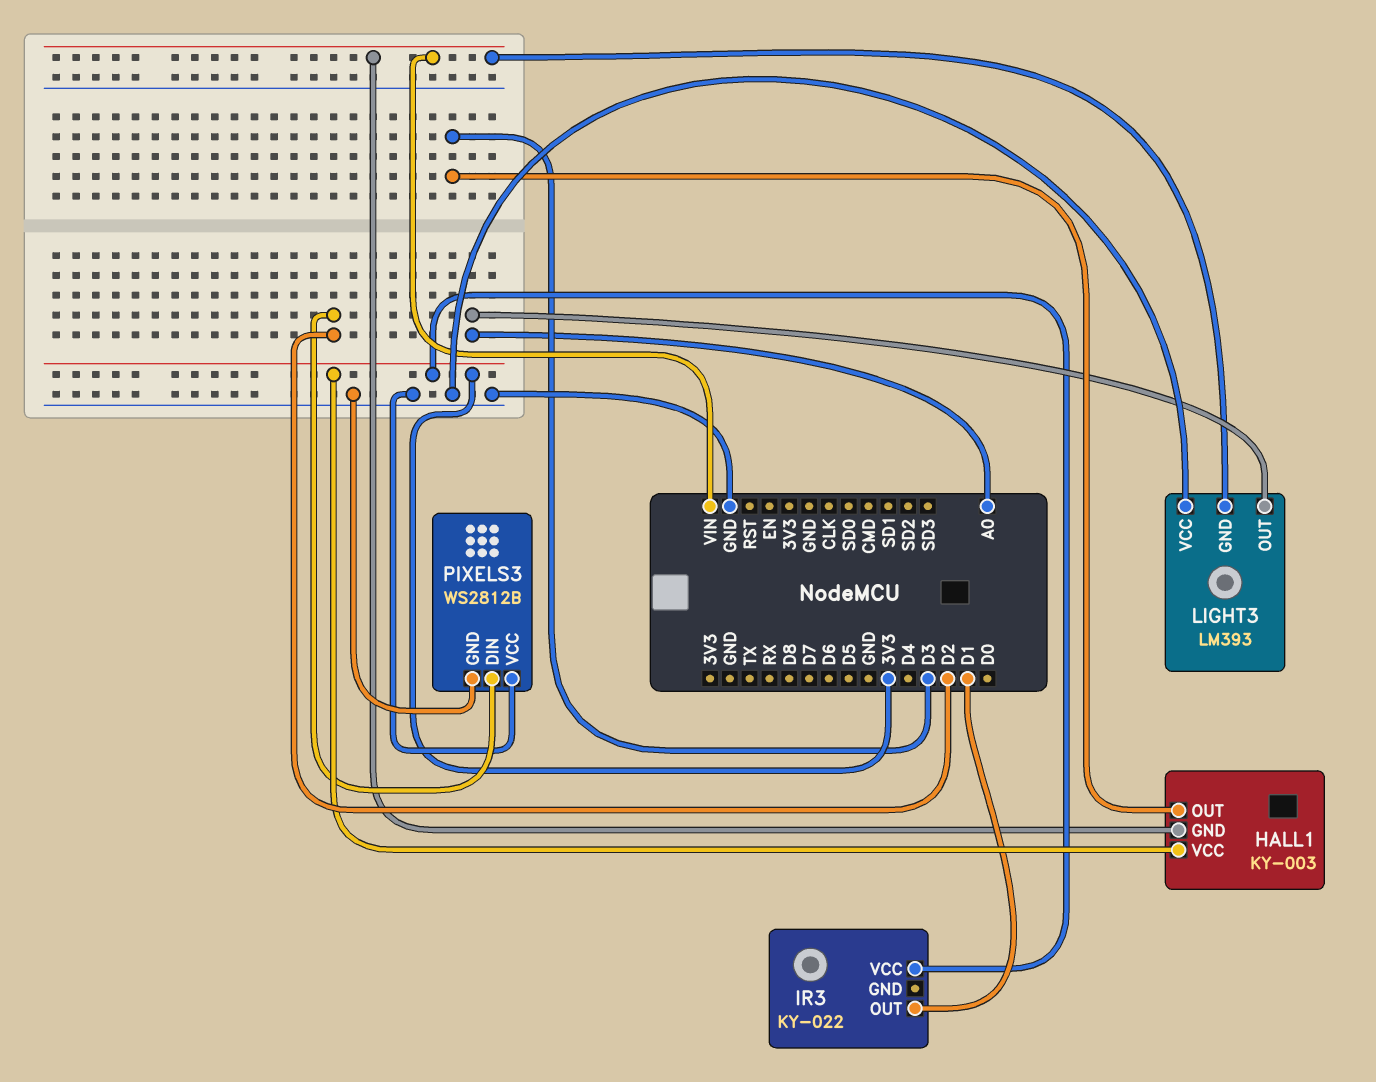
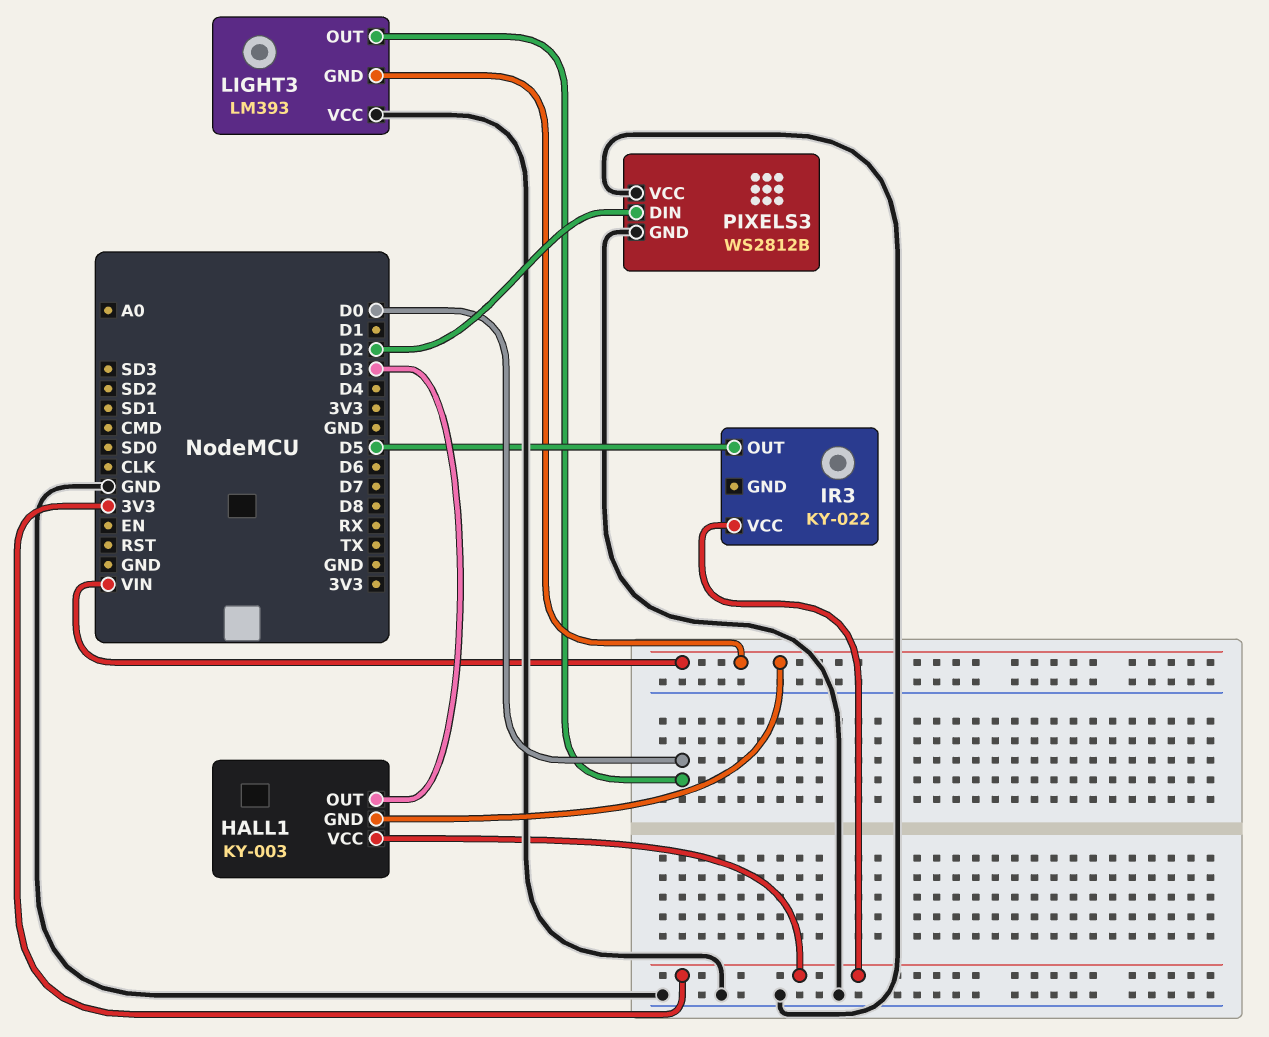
IR3 pin OUT: D1 -> D5
LIGHT3 pin OUT: A0 -> D0

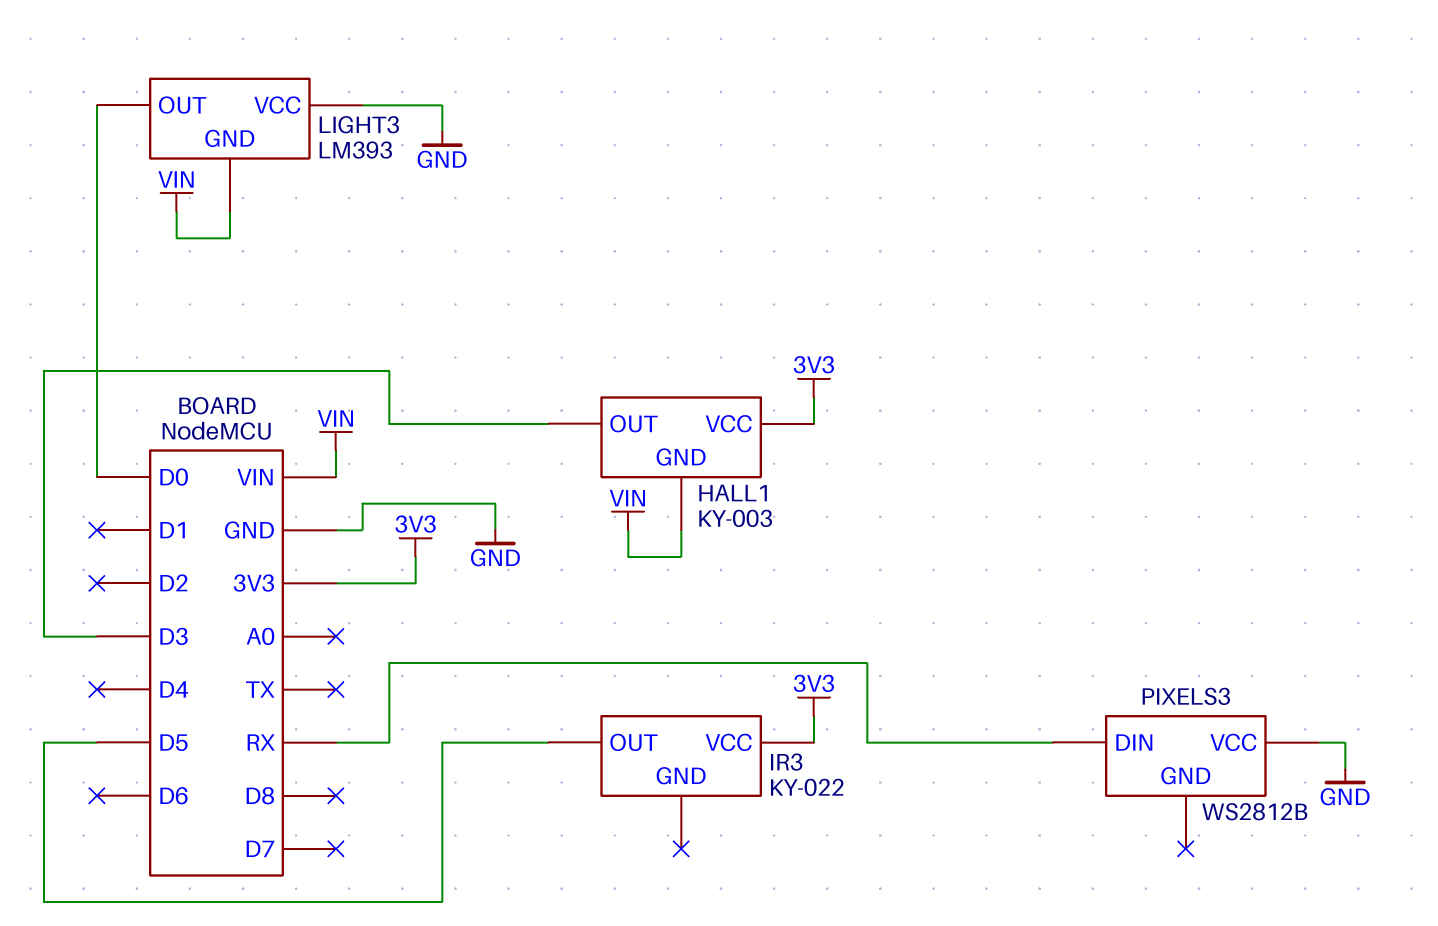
PIXELS3 pin DIN: D2 -> RX
PIXELS3 pin GND: GND -> none

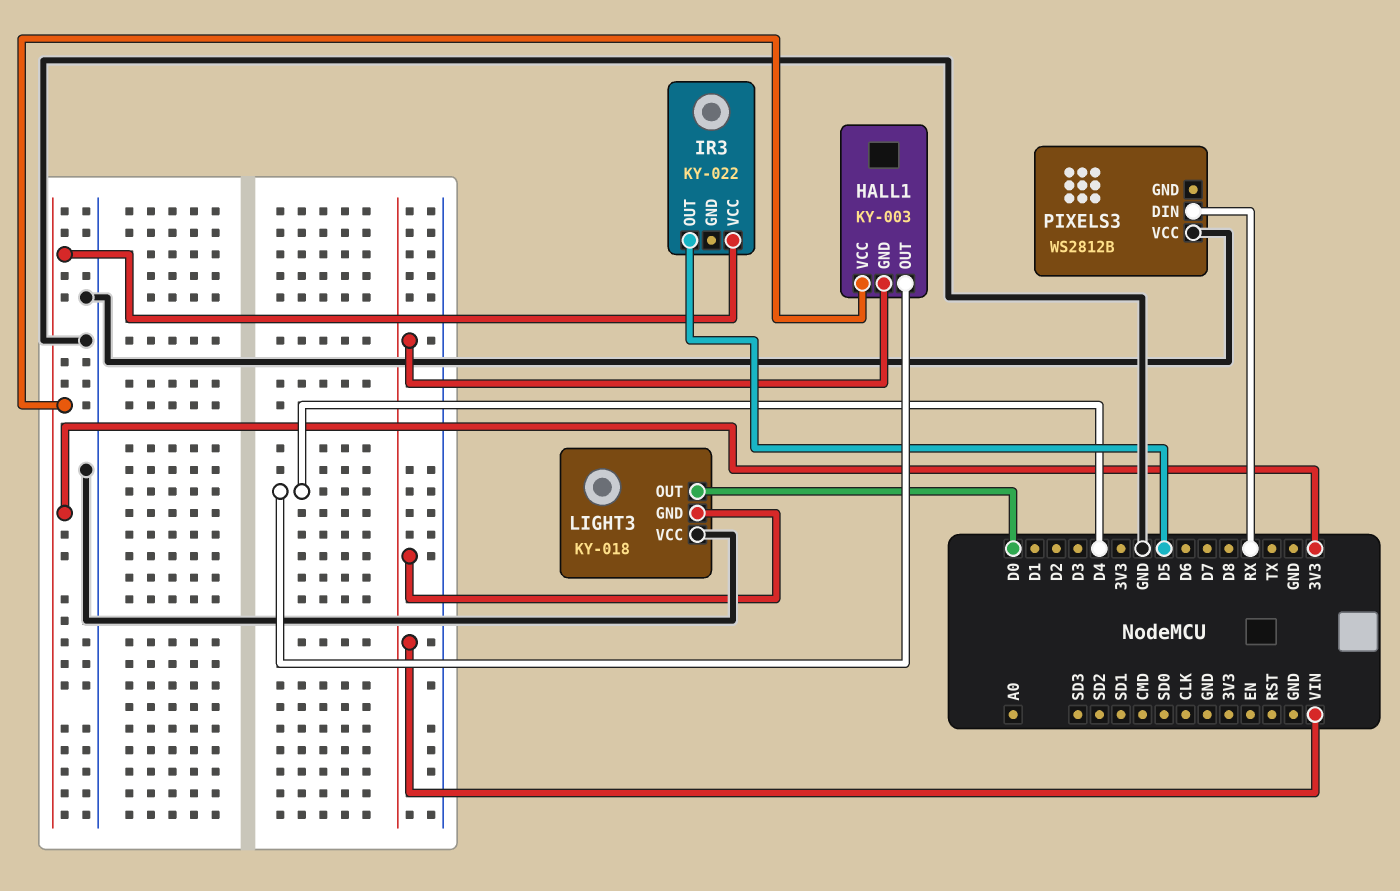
HALL1 pin OUT: D3 -> D4
LIGHT3: LM393 -> KY-018

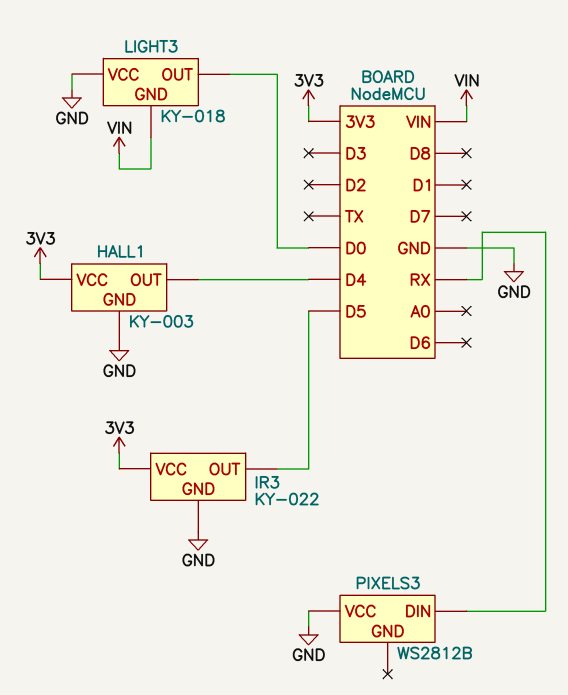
HALL1 pin GND: VIN -> GND
IR3 pin GND: none -> GND

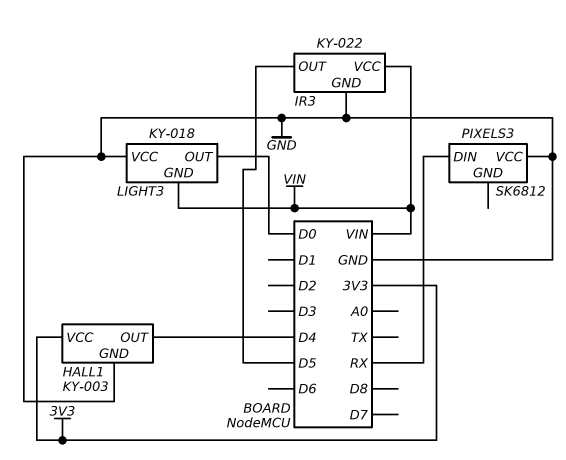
IR3 pin VCC: 3V3 -> VIN
PIXELS3: WS2812B -> SK6812

